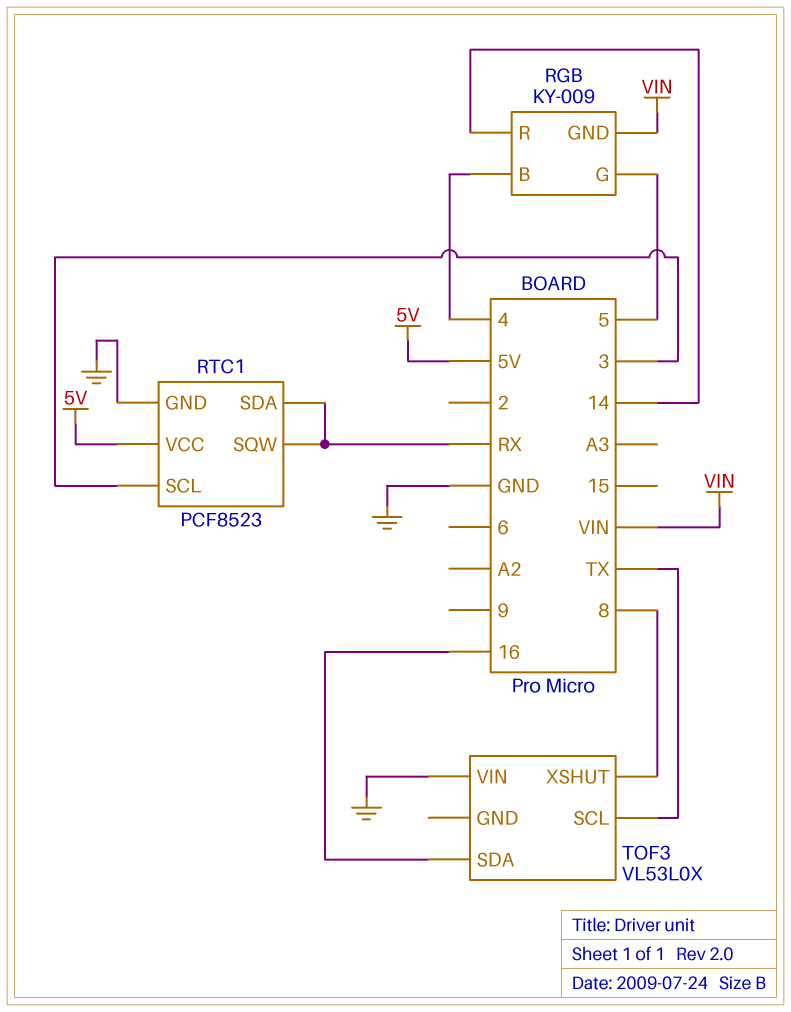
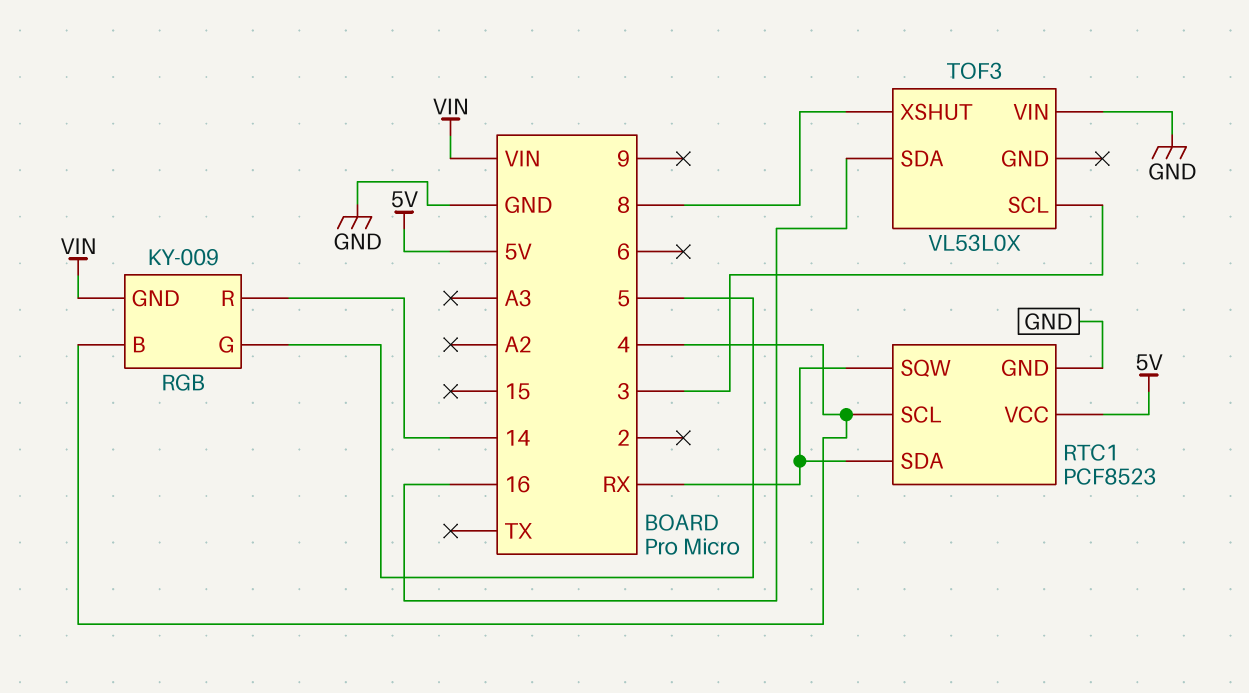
RTC1 pin SCL: 3 -> 4
TOF3 pin SCL: TX -> 3

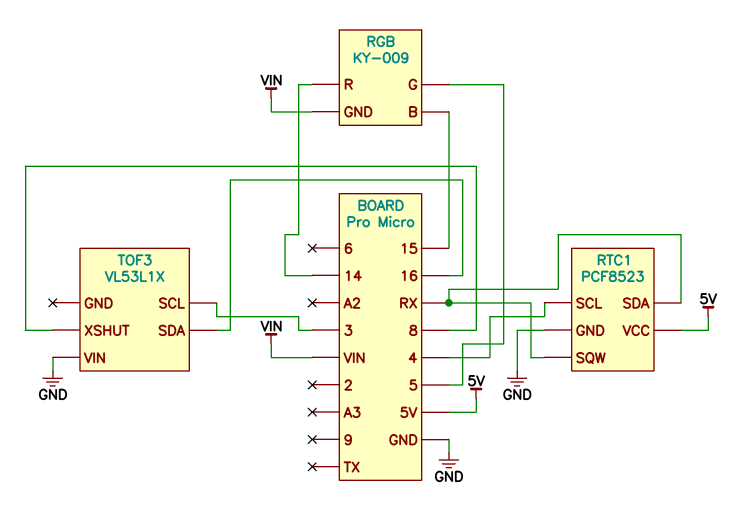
RGB pin B: 4 -> 15
TOF3: VL53L0X -> VL53L1X

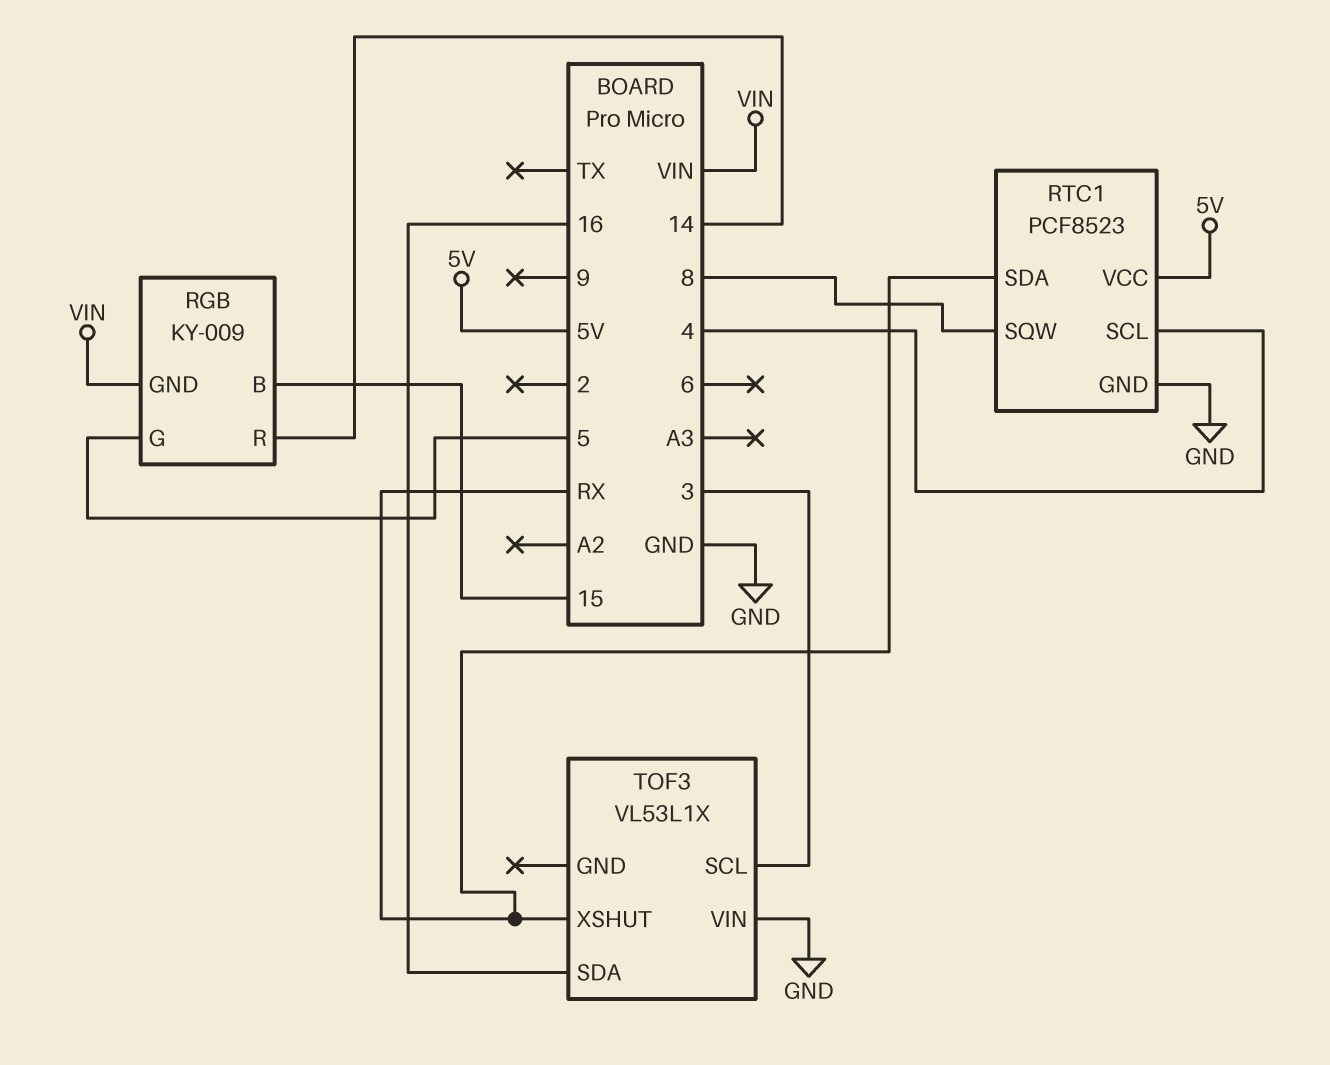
RTC1 pin SQW: RX -> 8
TOF3 pin XSHUT: 8 -> RX

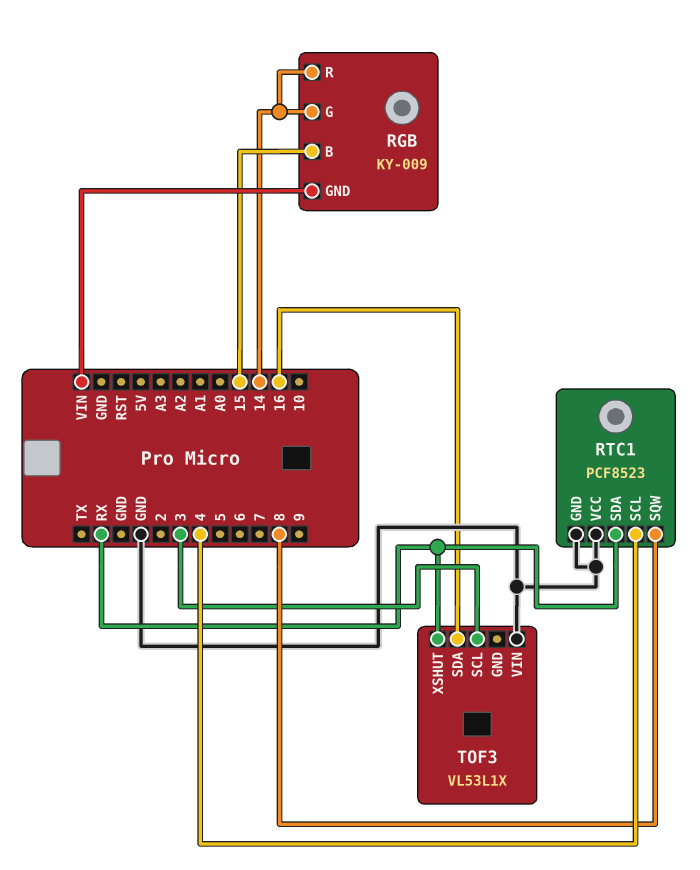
RGB pin G: 5 -> 14
RTC1 pin VCC: 5V -> GND

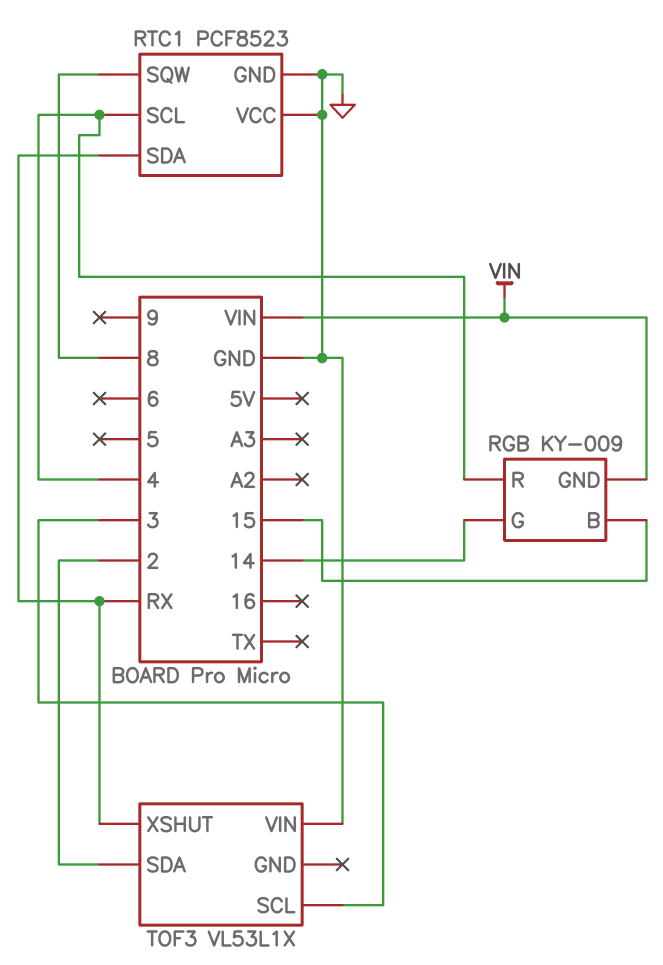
RGB pin R: 14 -> 4
TOF3 pin SDA: 16 -> 2

